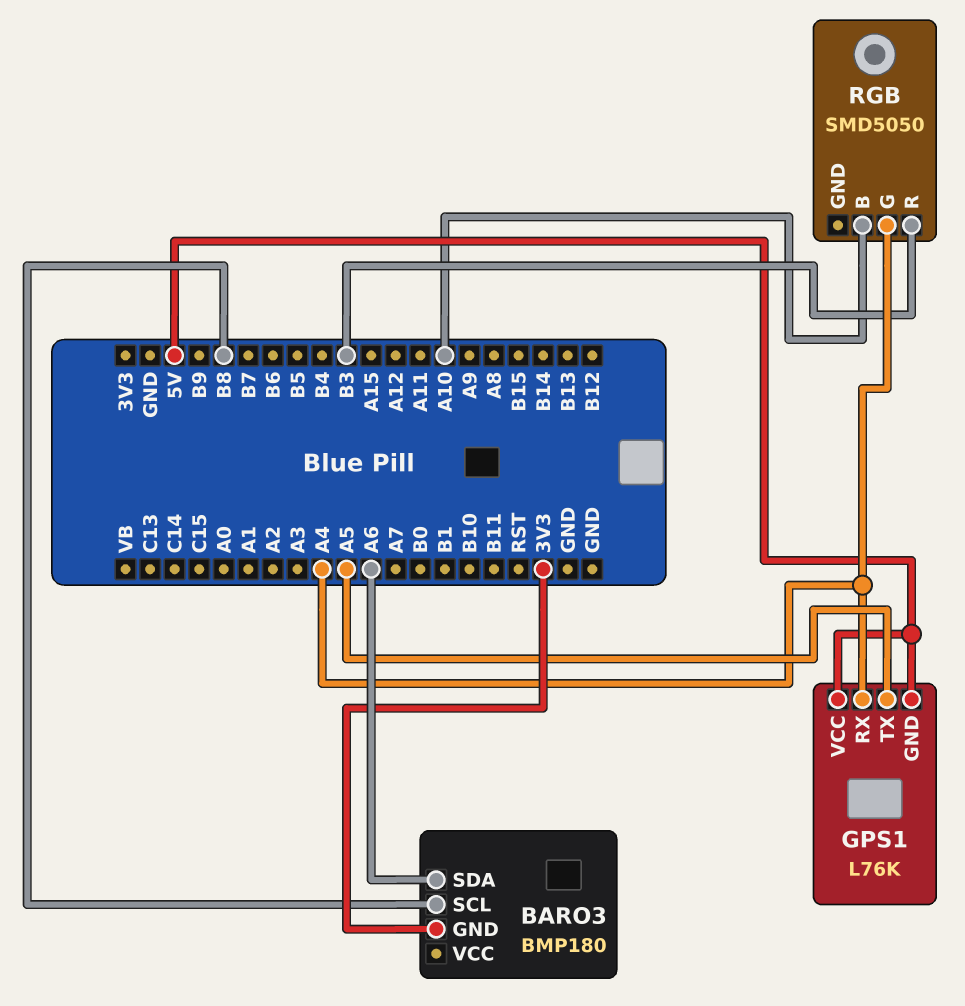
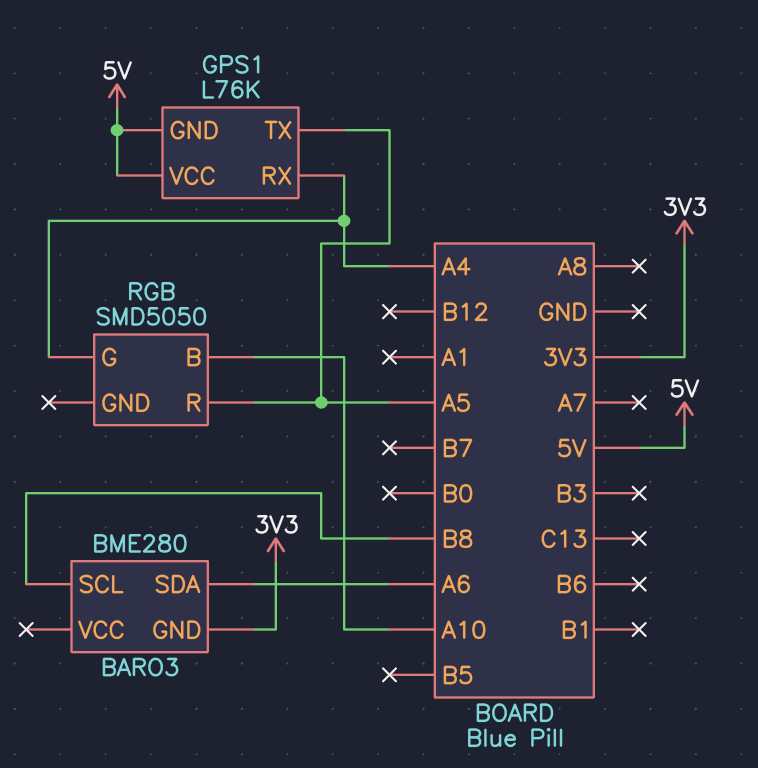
BARO3: BMP180 -> BME280
RGB pin R: B3 -> A5

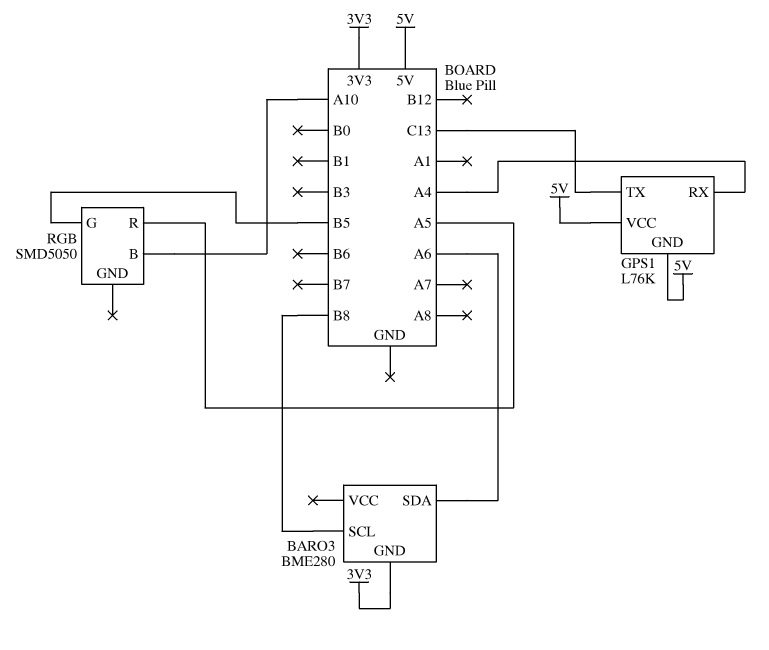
GPS1 pin TX: A5 -> C13
RGB pin G: A4 -> B5

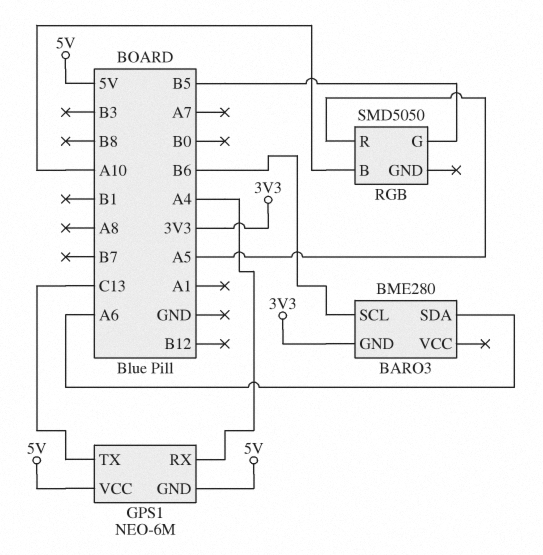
BARO3 pin SCL: B8 -> B6
GPS1: L76K -> NEO-6M

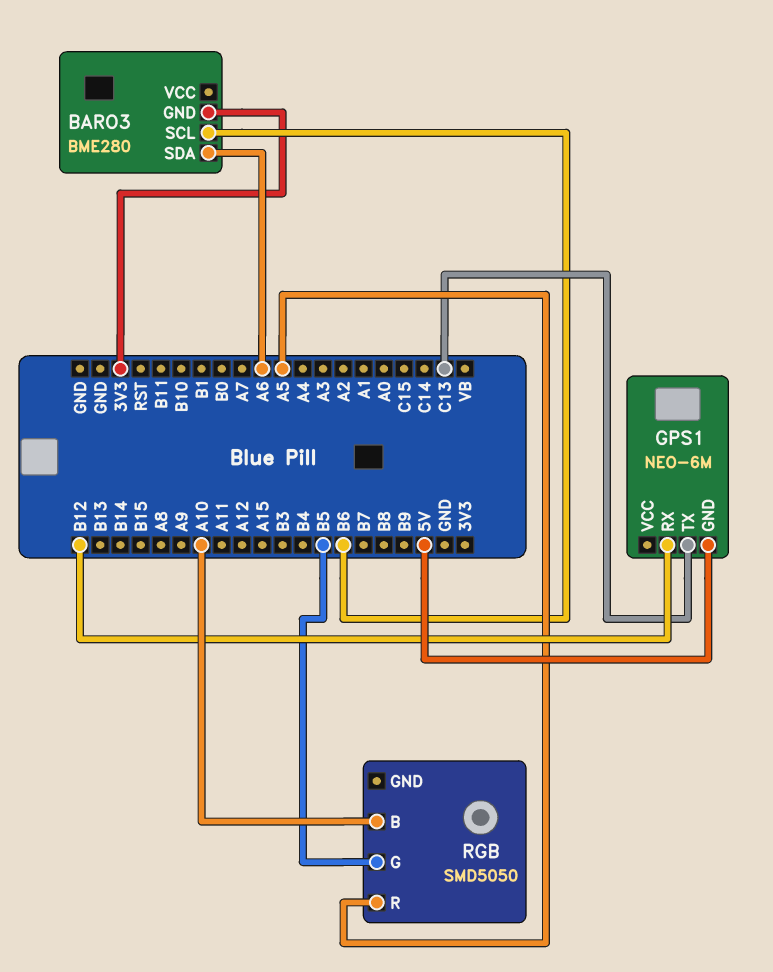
GPS1 pin RX: A4 -> B12
GPS1 pin VCC: 5V -> none

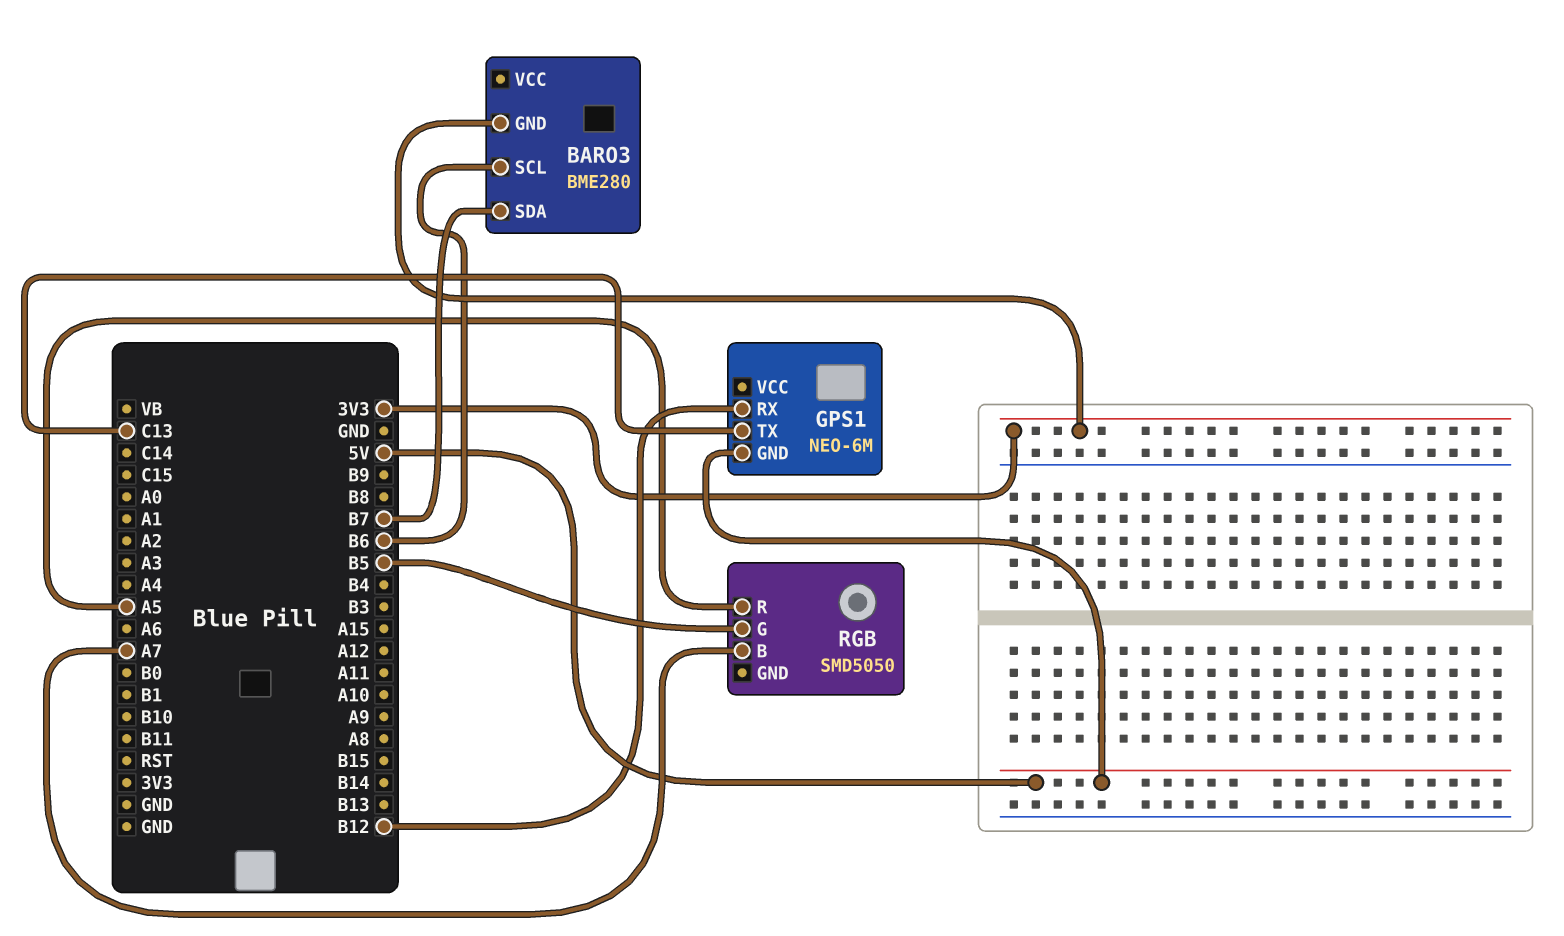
BARO3 pin SDA: A6 -> B7
RGB pin B: A10 -> A7

